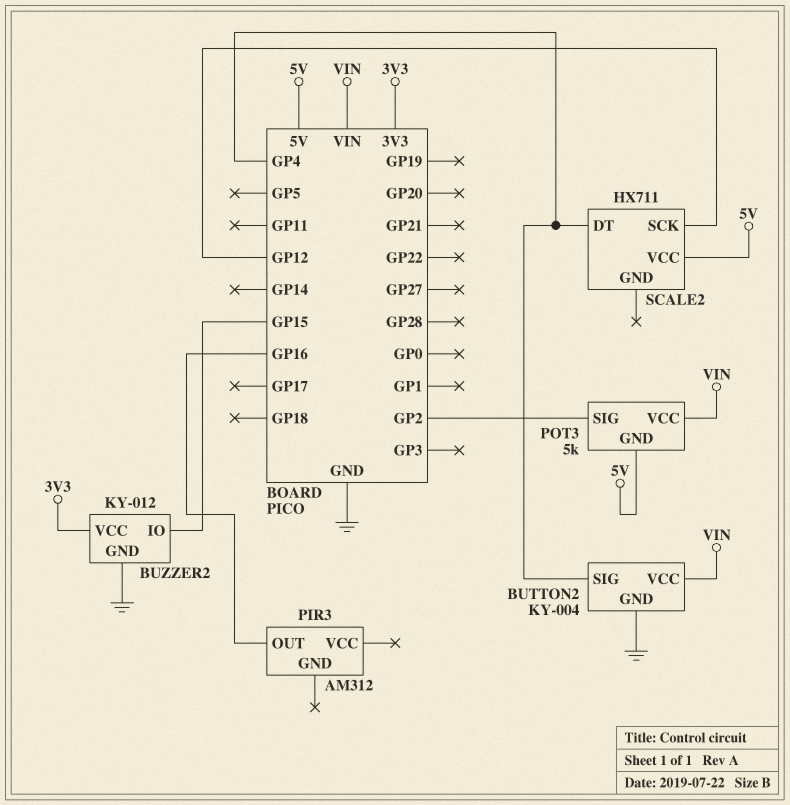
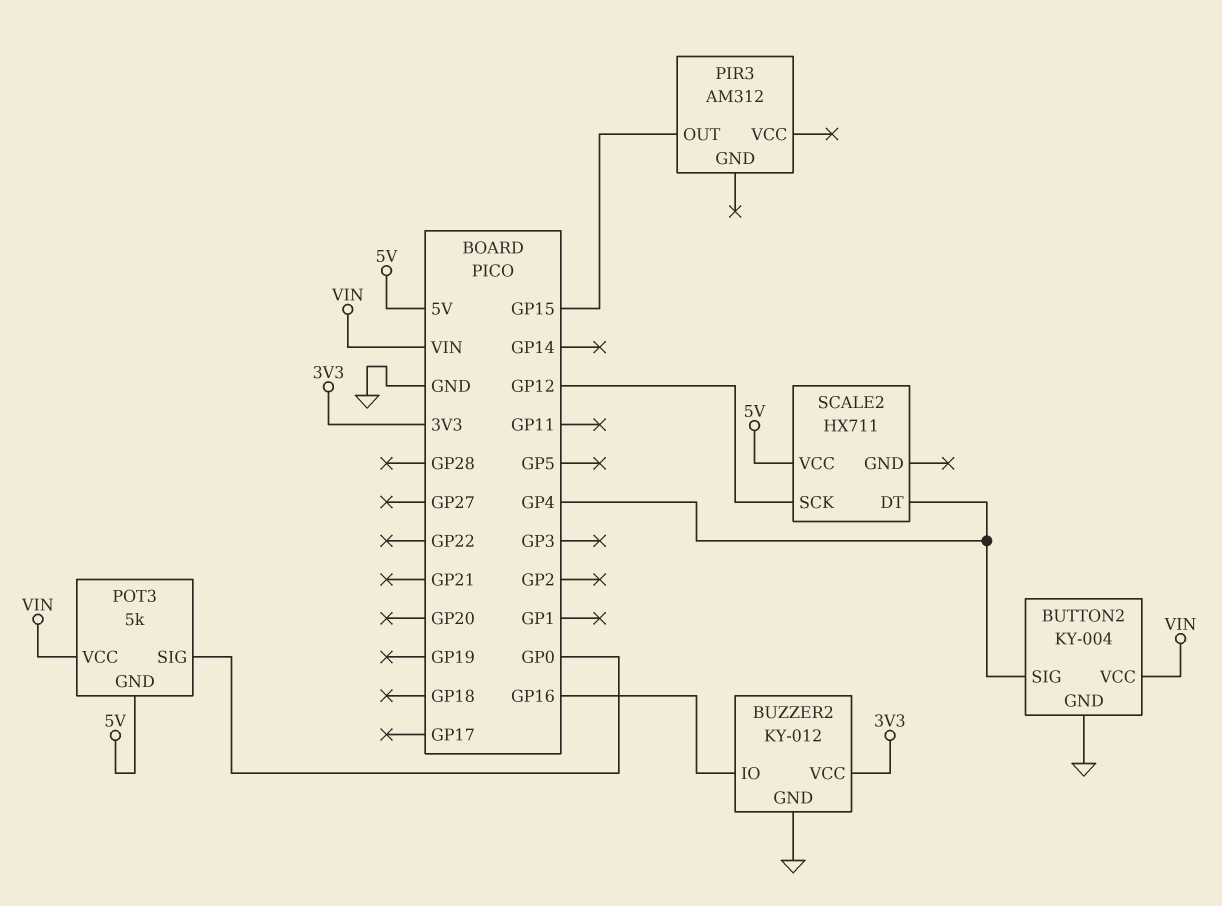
BUZZER2 pin IO: GP15 -> GP16
PIR3 pin OUT: GP16 -> GP15
POT3 pin SIG: GP2 -> GP0

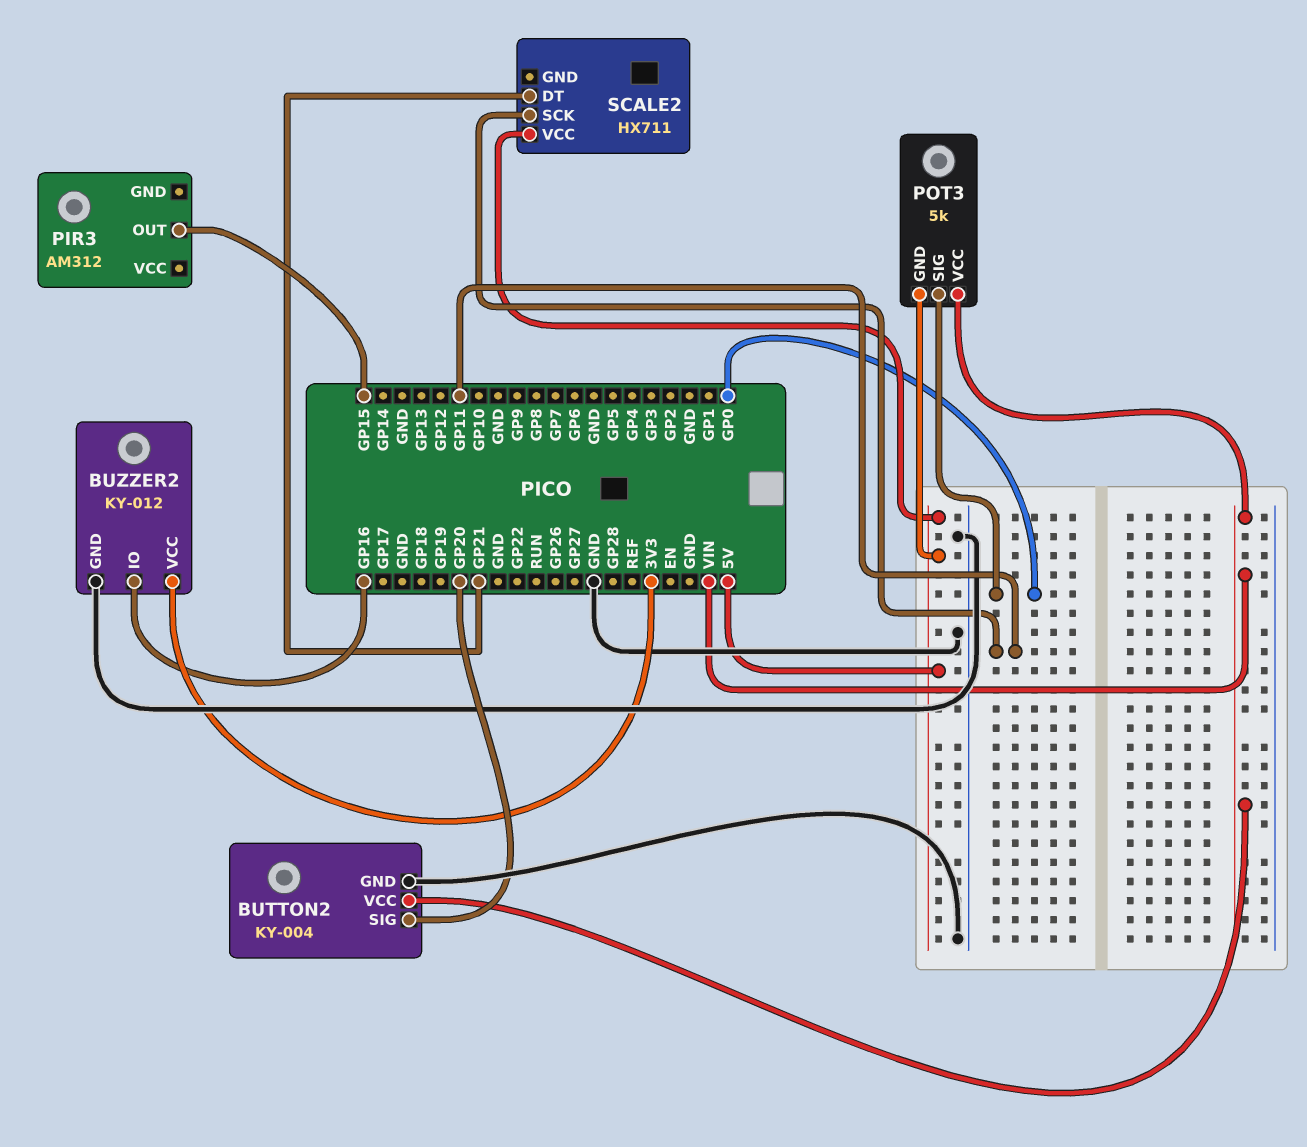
BUTTON2 pin SIG: GP4 -> GP20
SCALE2 pin DT: GP4 -> GP21
SCALE2 pin SCK: GP12 -> GP11

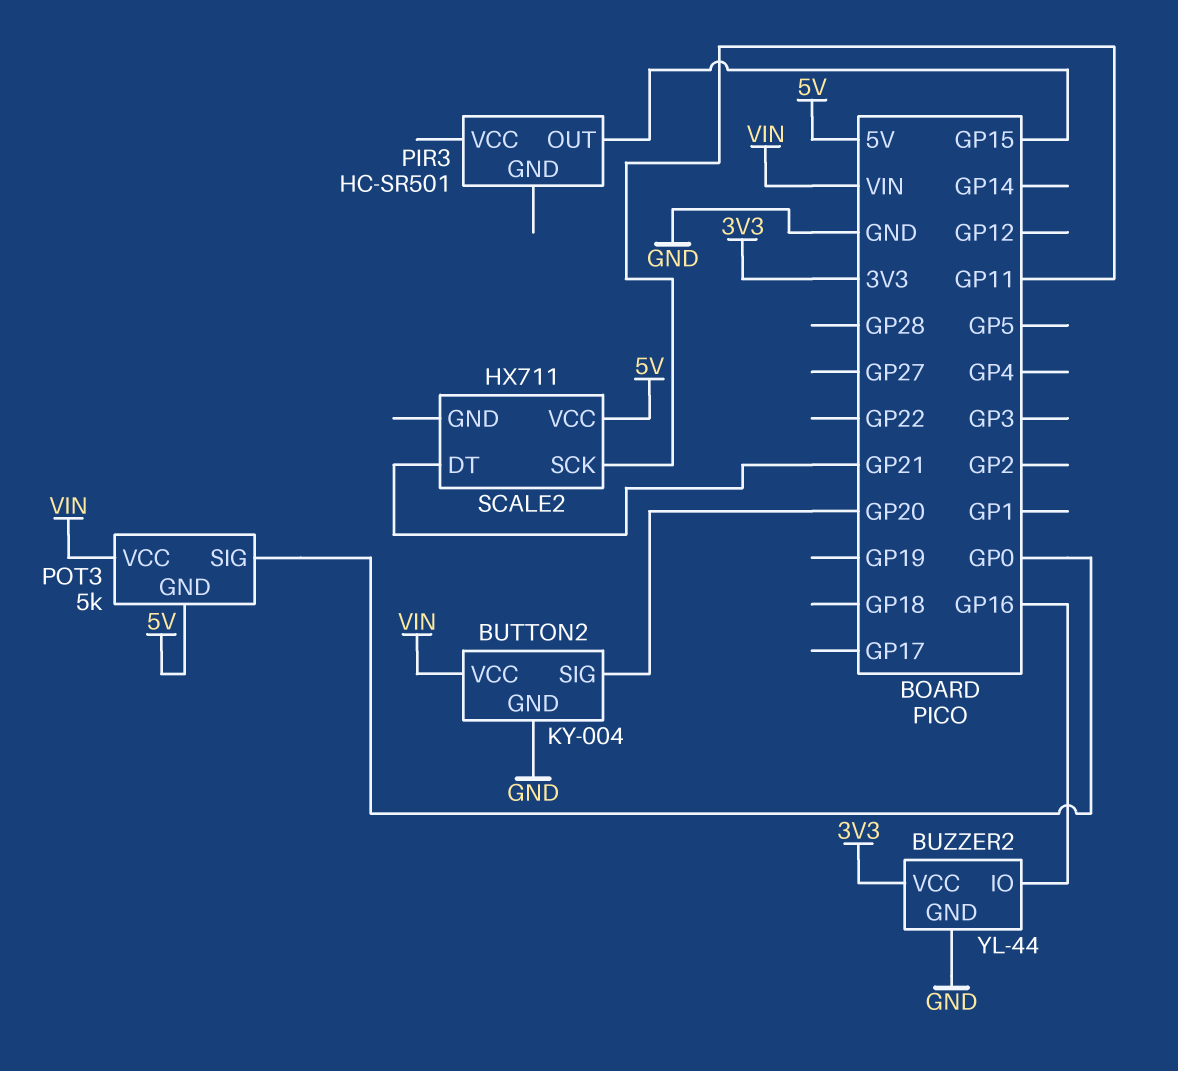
BUZZER2: KY-012 -> YL-44
PIR3: AM312 -> HC-SR501

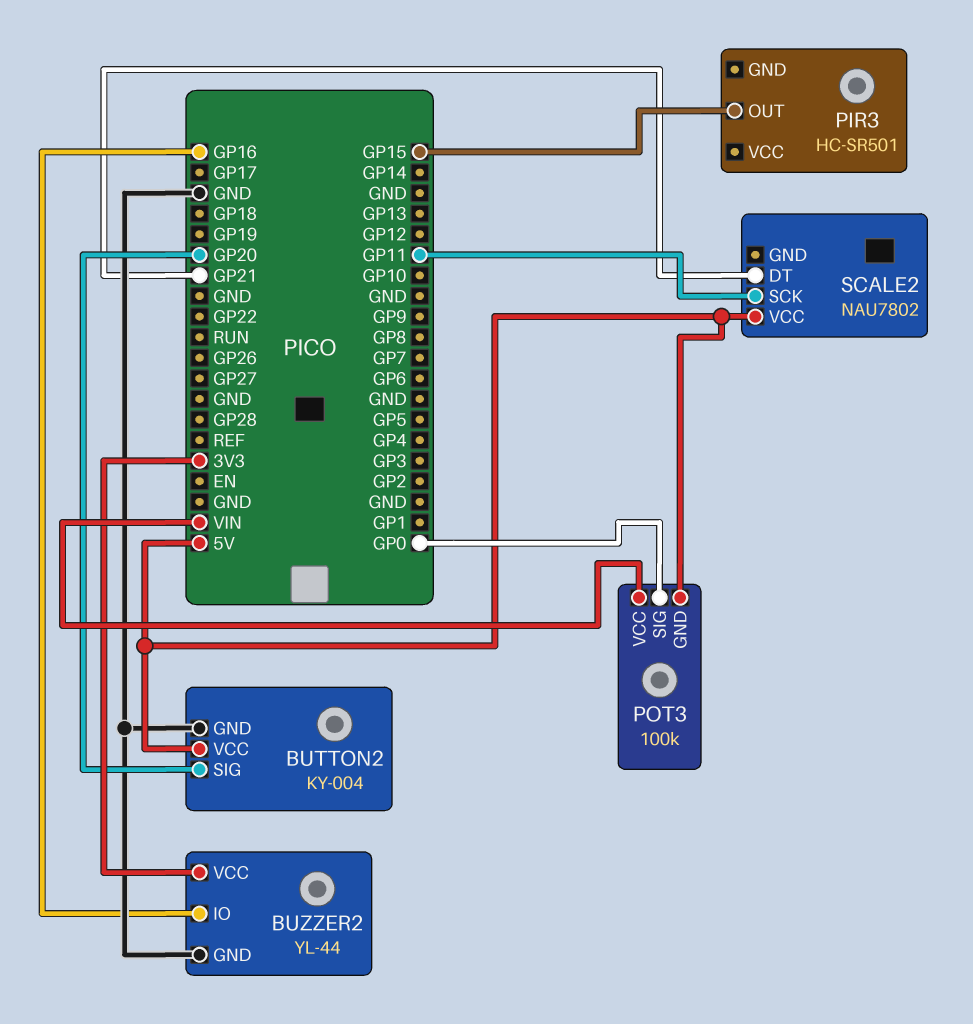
BUTTON2 pin VCC: VIN -> 5V
POT3: 5k -> 100k
SCALE2: HX711 -> NAU7802

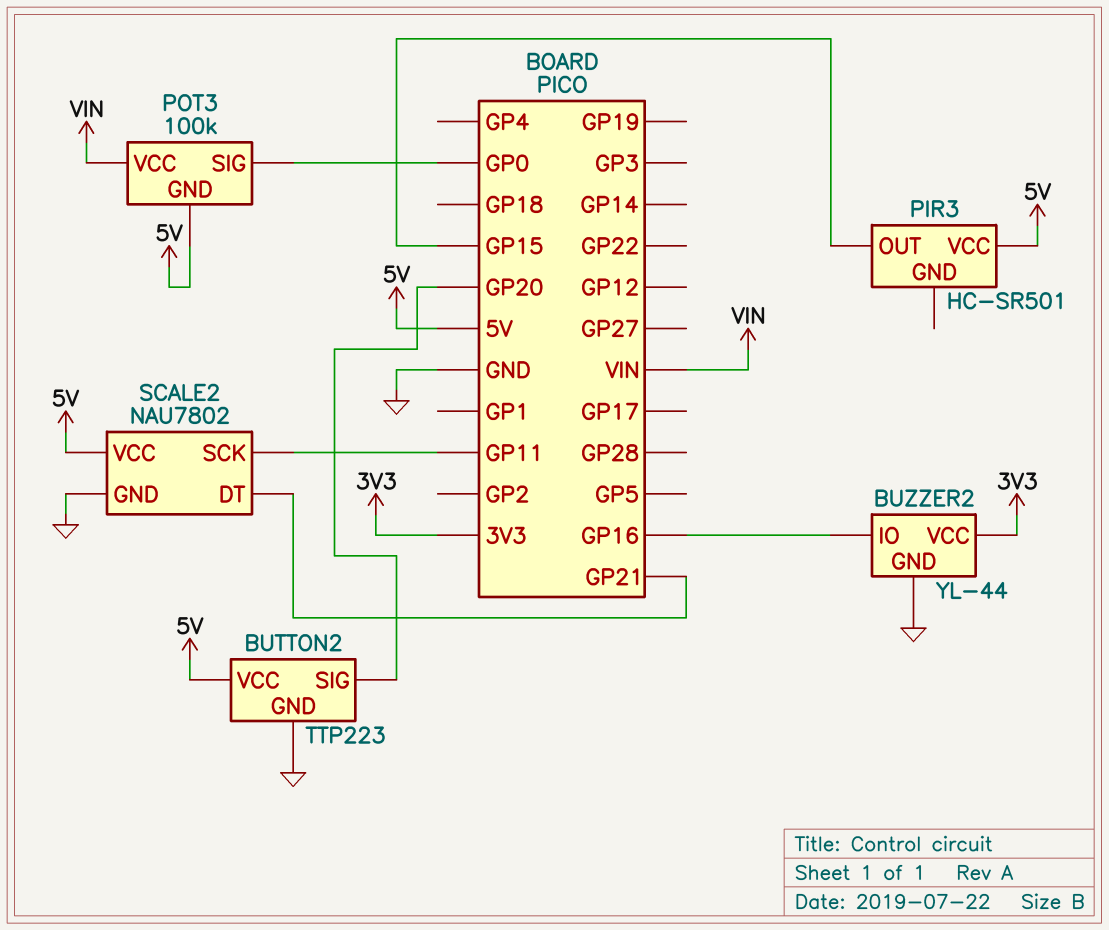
BUTTON2: KY-004 -> TTP223
PIR3 pin VCC: none -> 5V
SCALE2 pin GND: none -> GND

